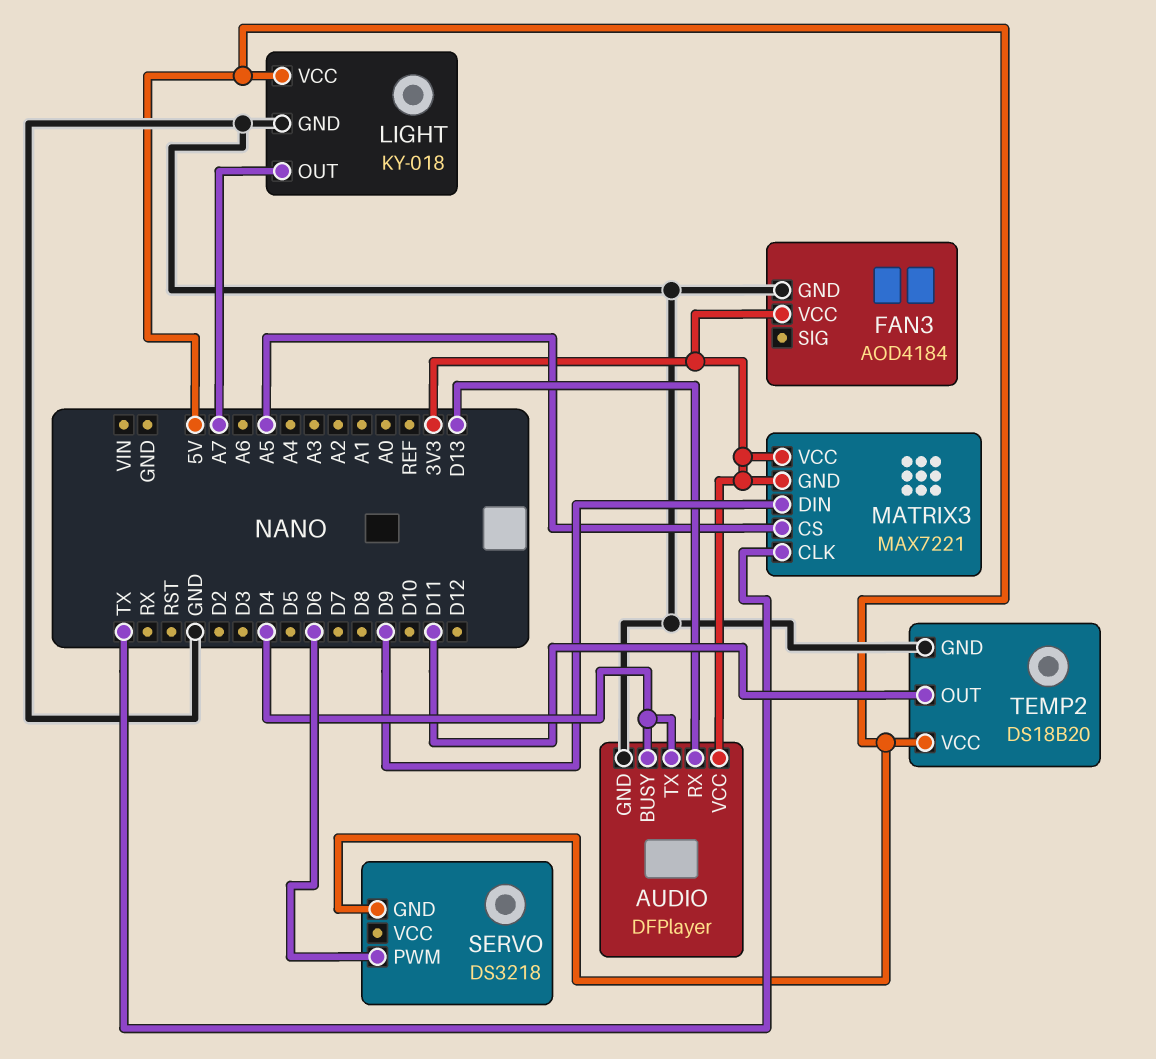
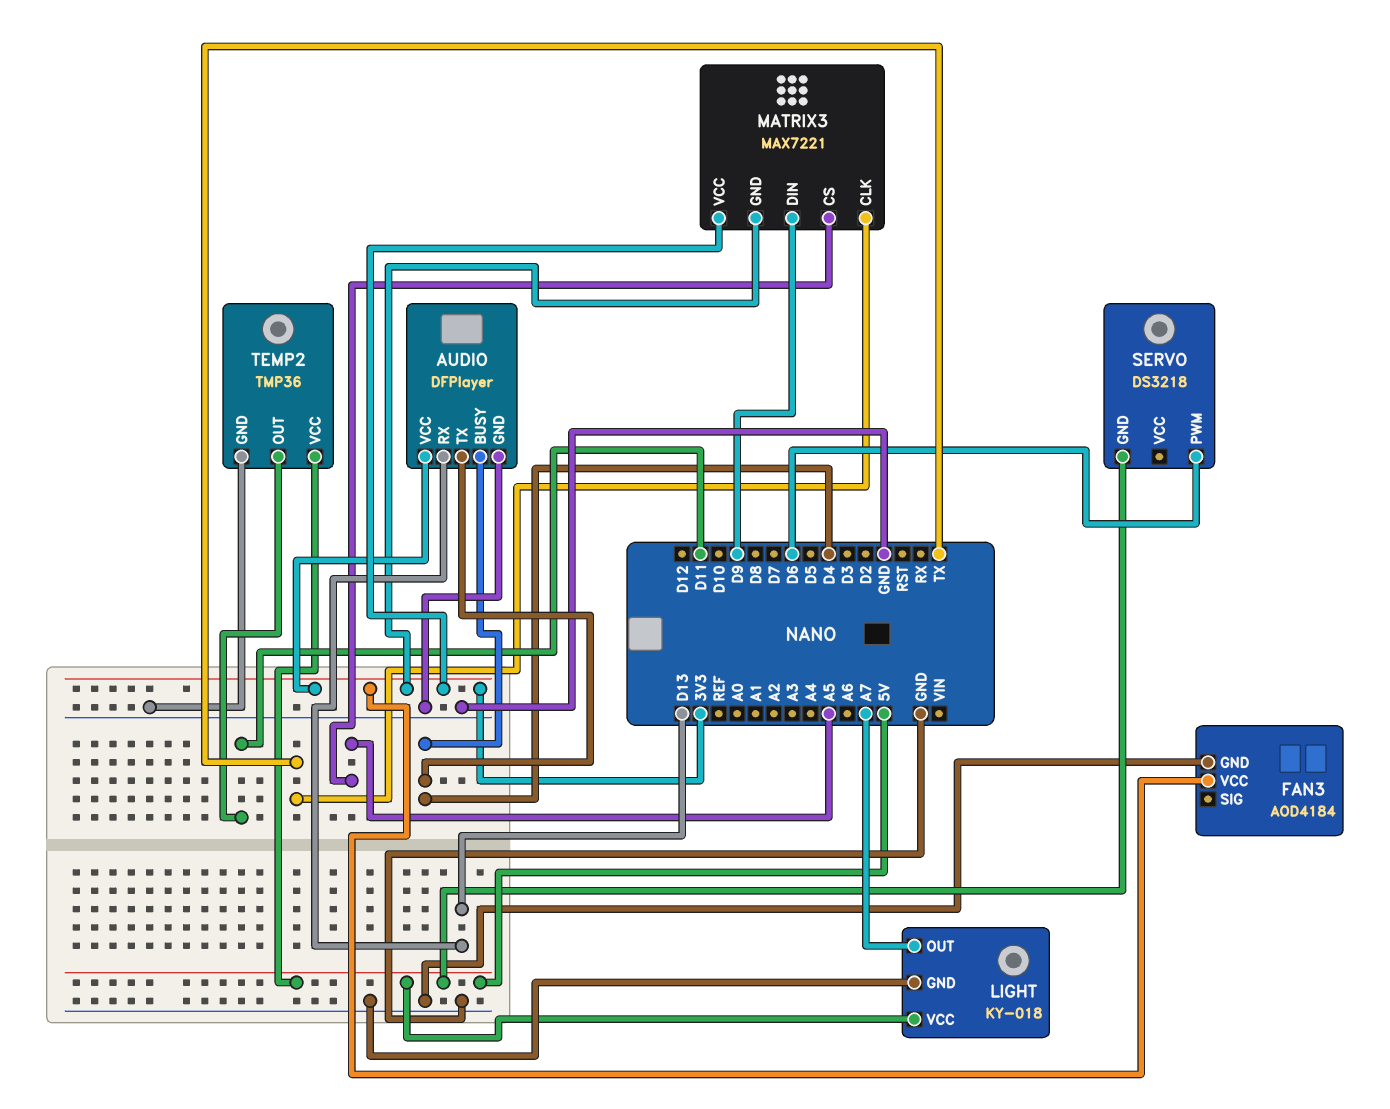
TEMP2: DS18B20 -> TMP36

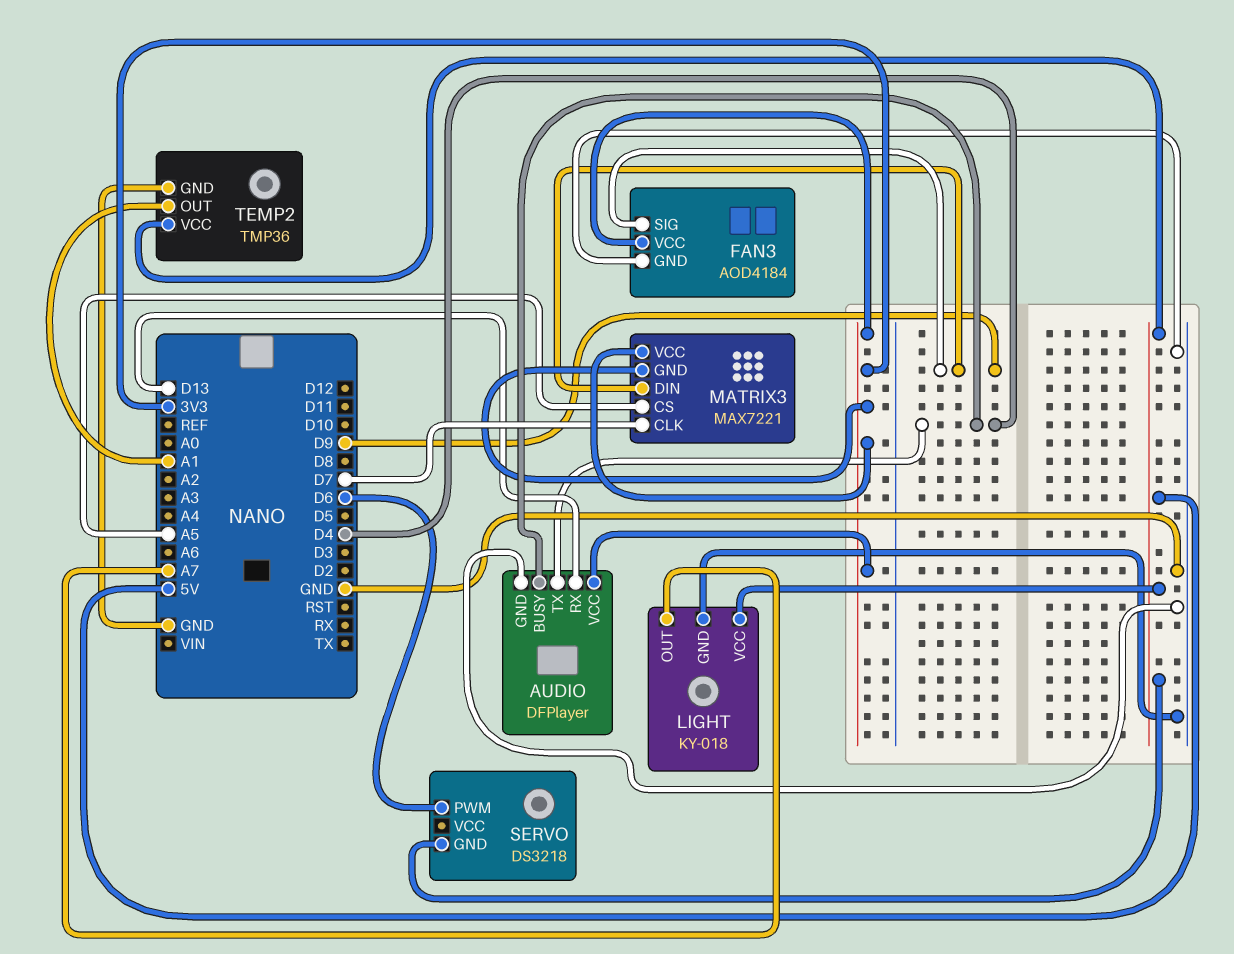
FAN3 pin SIG: none -> D9
MATRIX3 pin CLK: TX -> D7
TEMP2 pin OUT: D11 -> A1

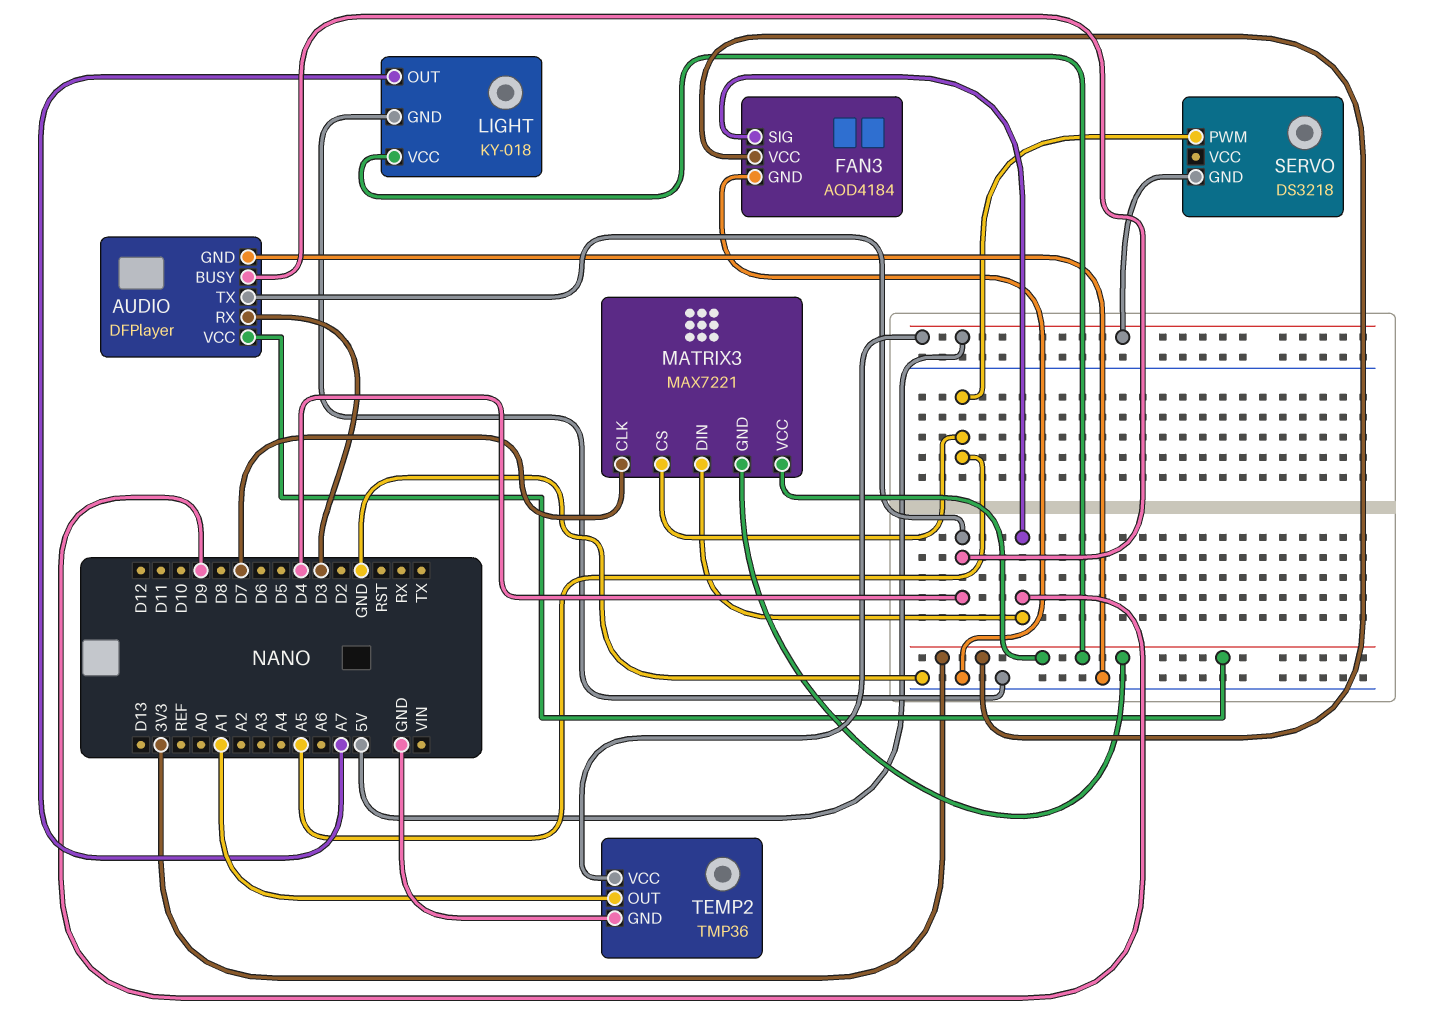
AUDIO pin RX: D13 -> D3
LIGHT pin VCC: 5V -> 3V3
SERVO pin PWM: D6 -> A5

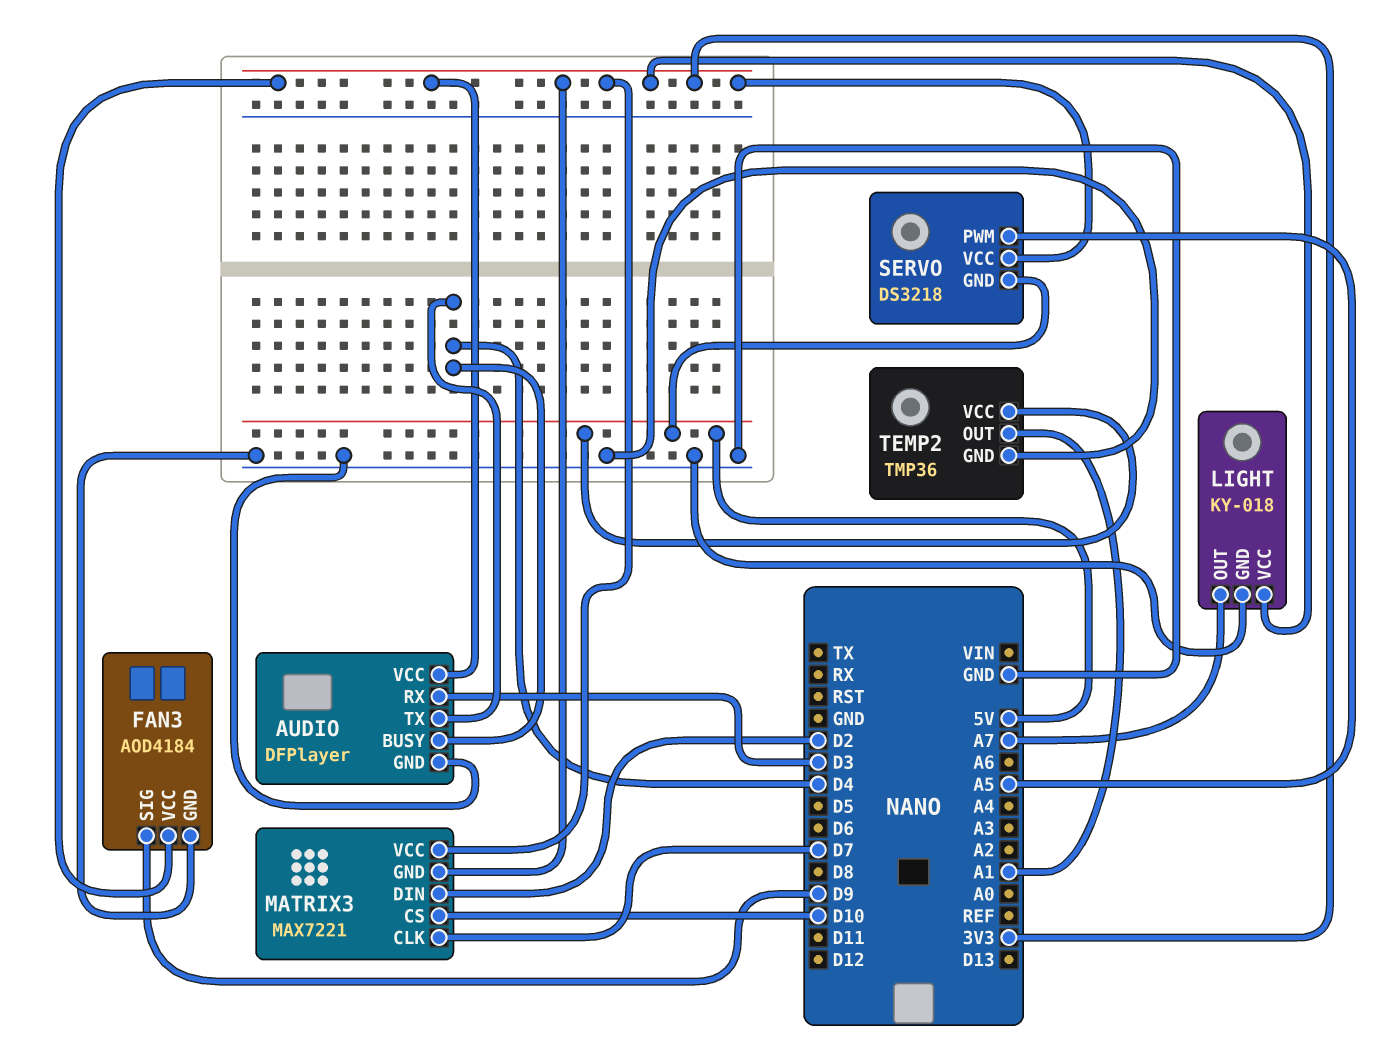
MATRIX3 pin CS: A5 -> D10
MATRIX3 pin DIN: D9 -> D2
SERVO pin VCC: none -> 3V3

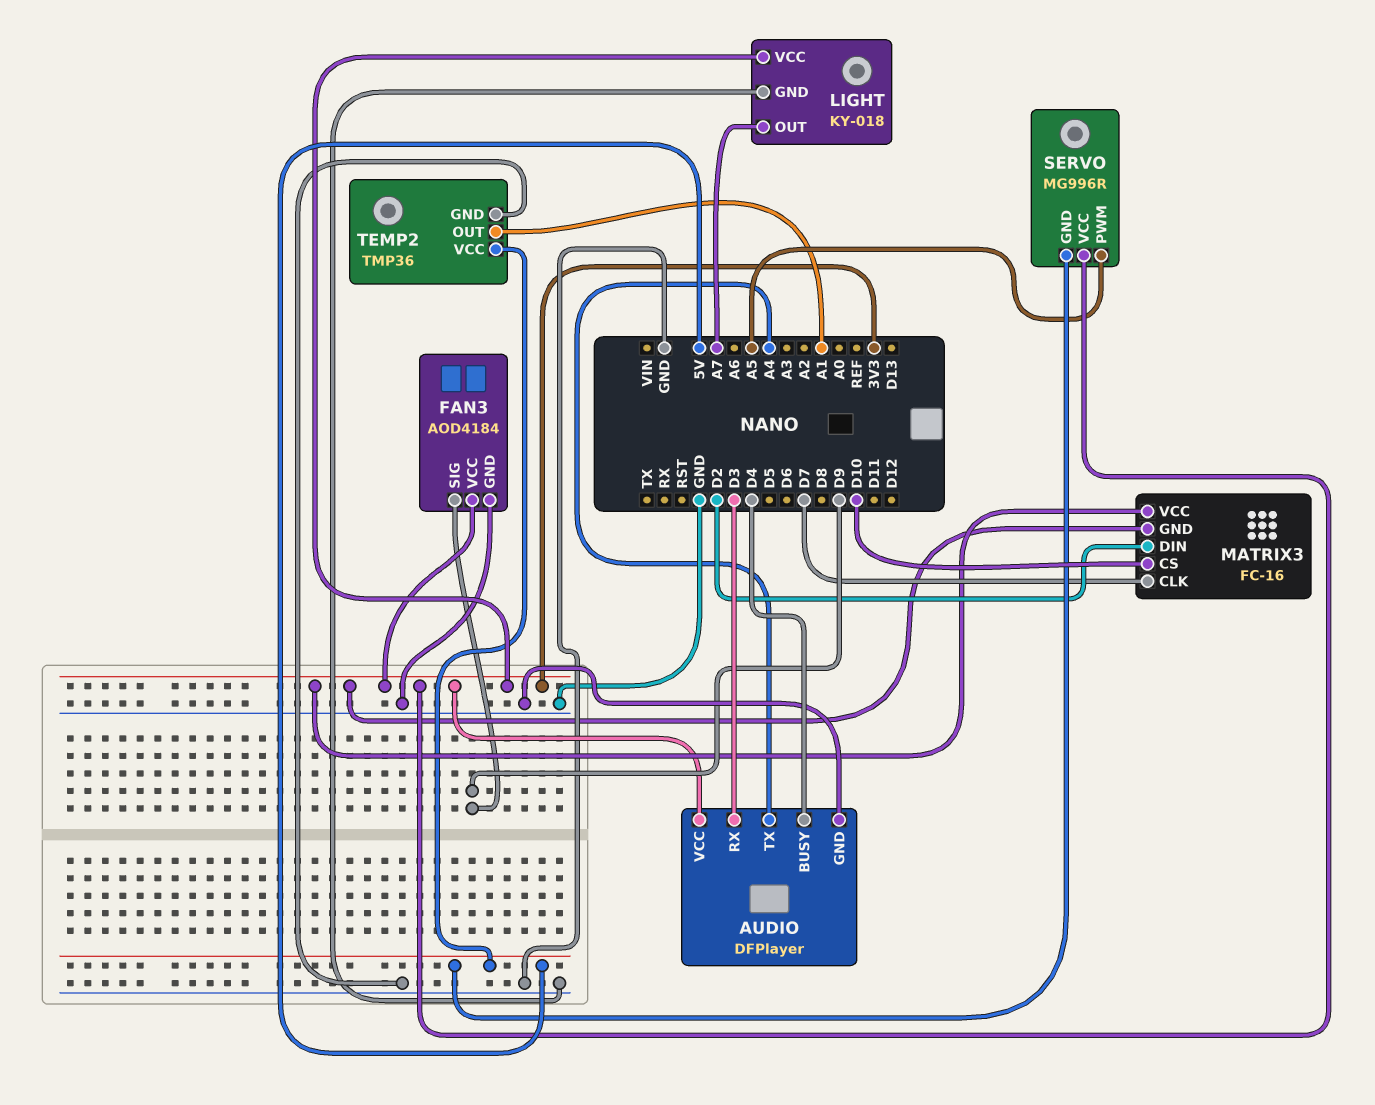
AUDIO pin TX: D4 -> A4
MATRIX3: MAX7221 -> FC-16
SERVO: DS3218 -> MG996R

